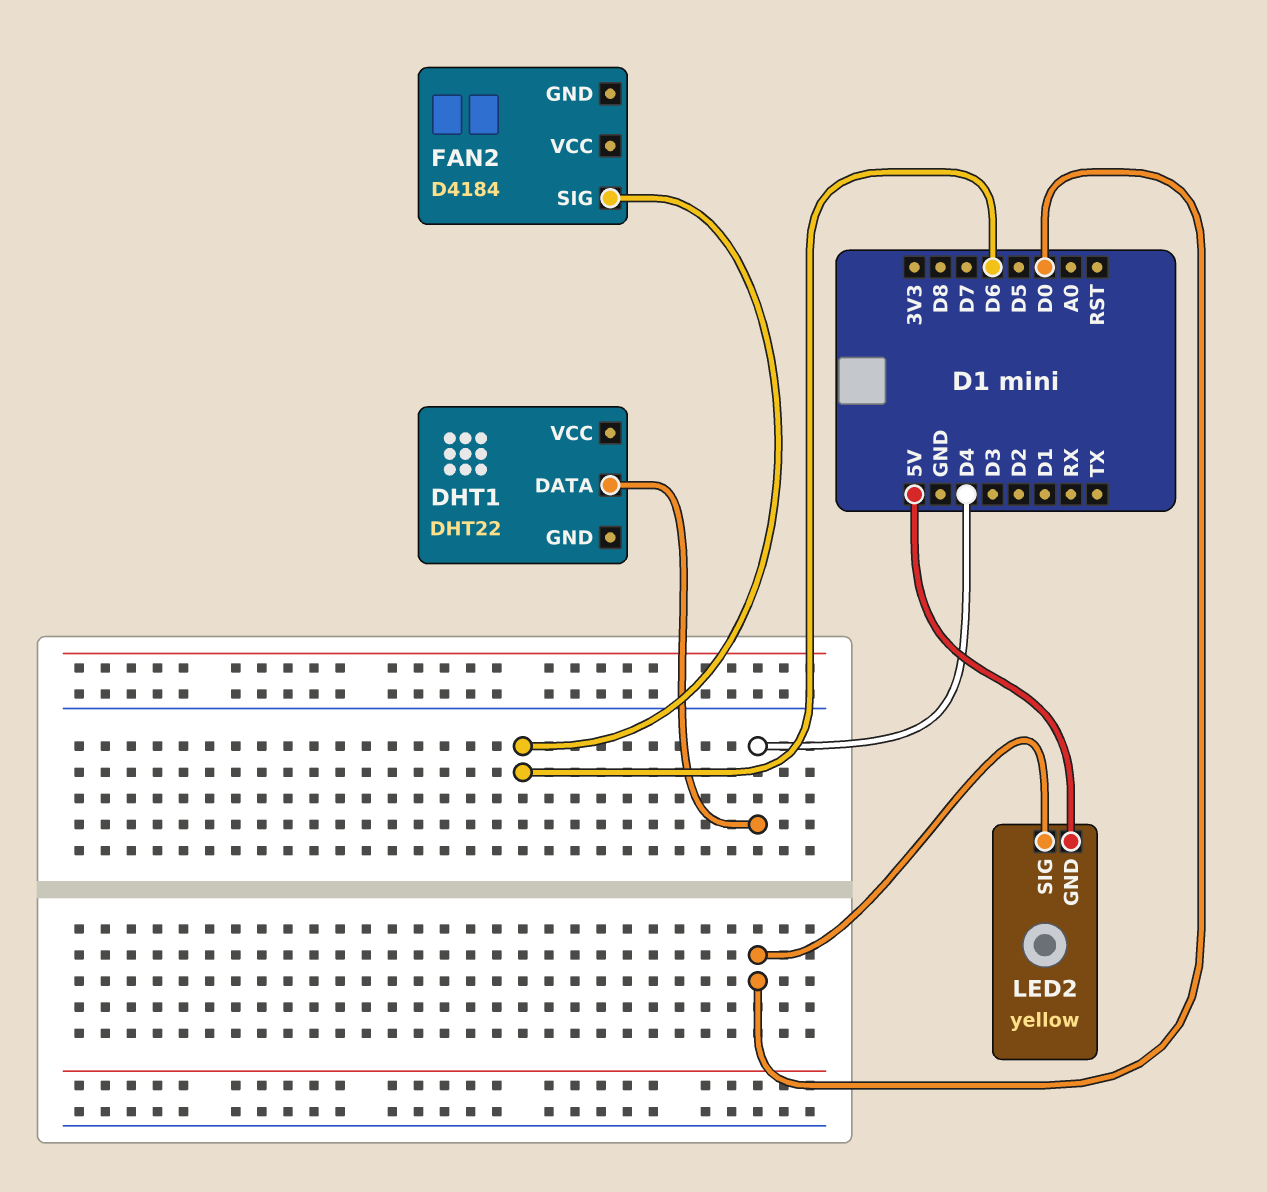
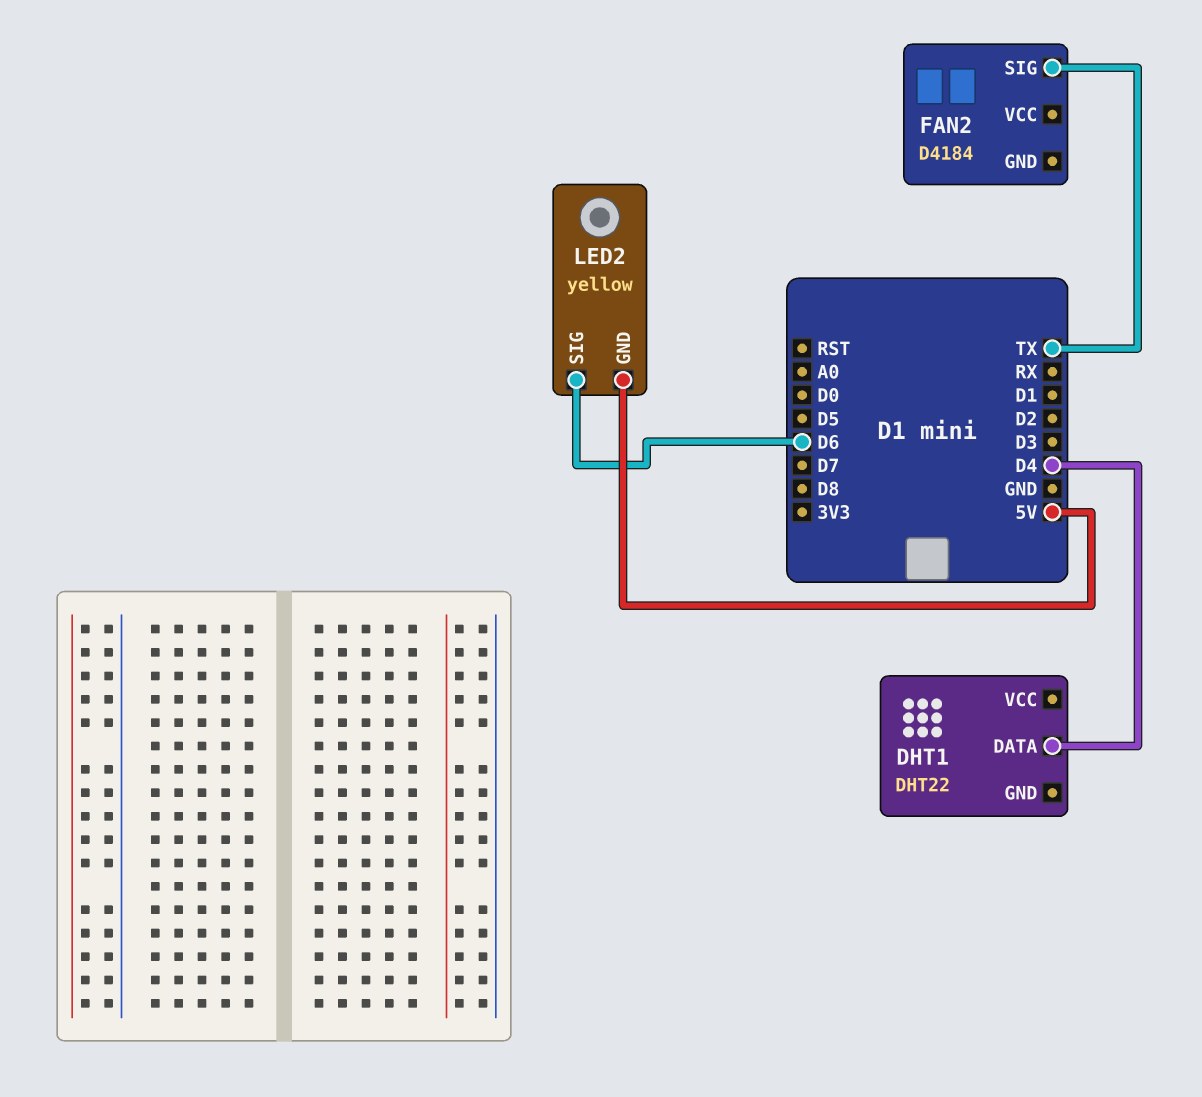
FAN2 pin SIG: D6 -> TX
LED2 pin SIG: D0 -> D6

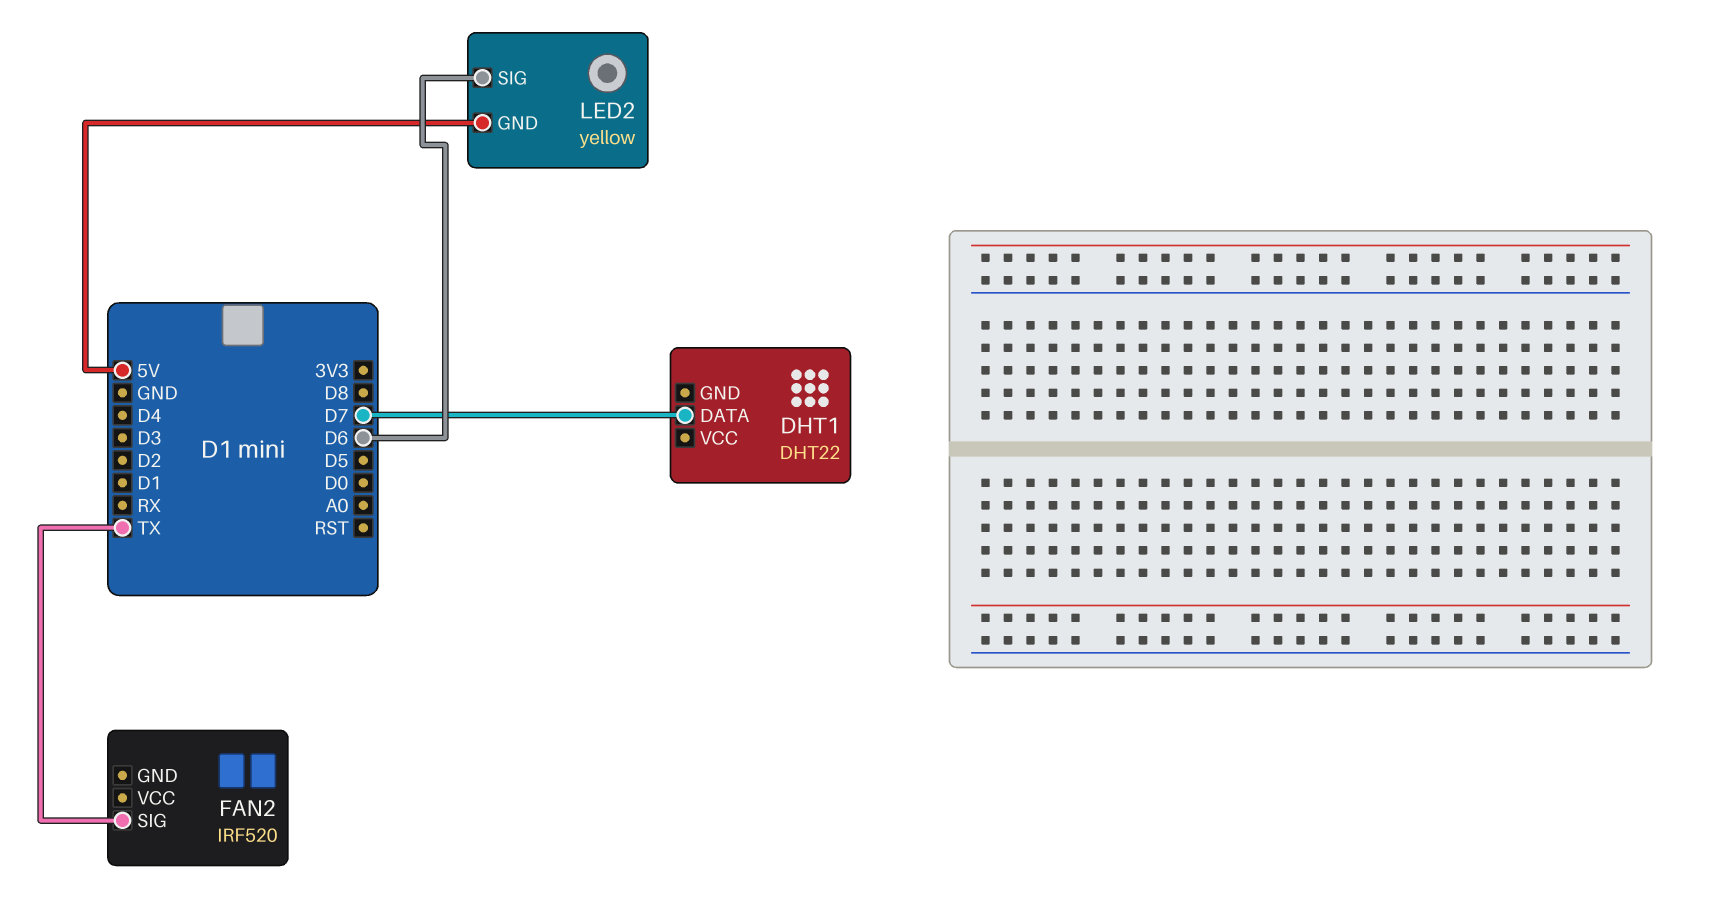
DHT1 pin DATA: D4 -> D7
FAN2: D4184 -> IRF520

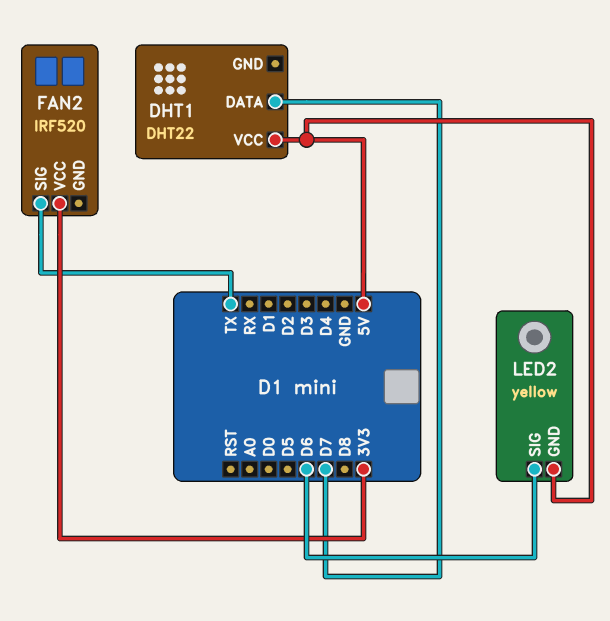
DHT1 pin VCC: none -> 5V
FAN2 pin VCC: none -> 3V3

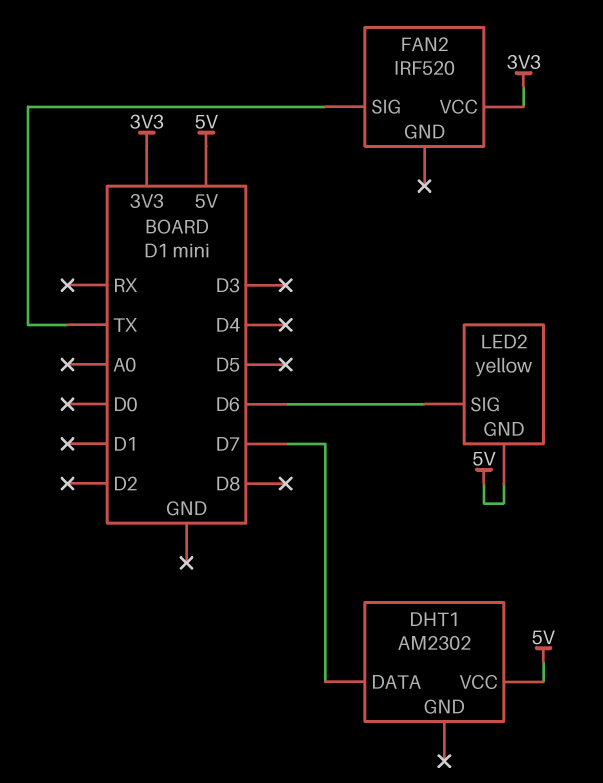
DHT1: DHT22 -> AM2302

